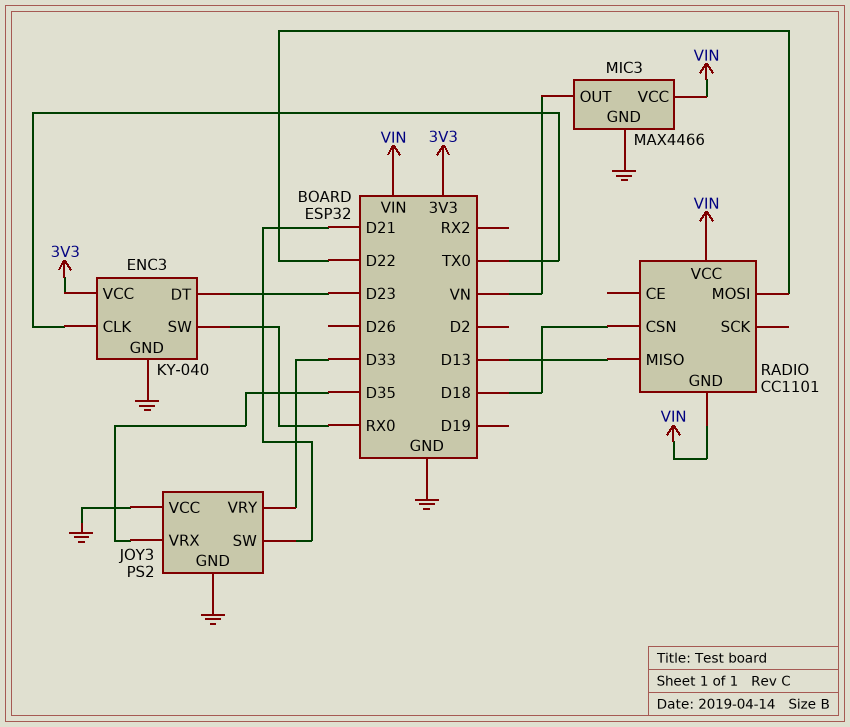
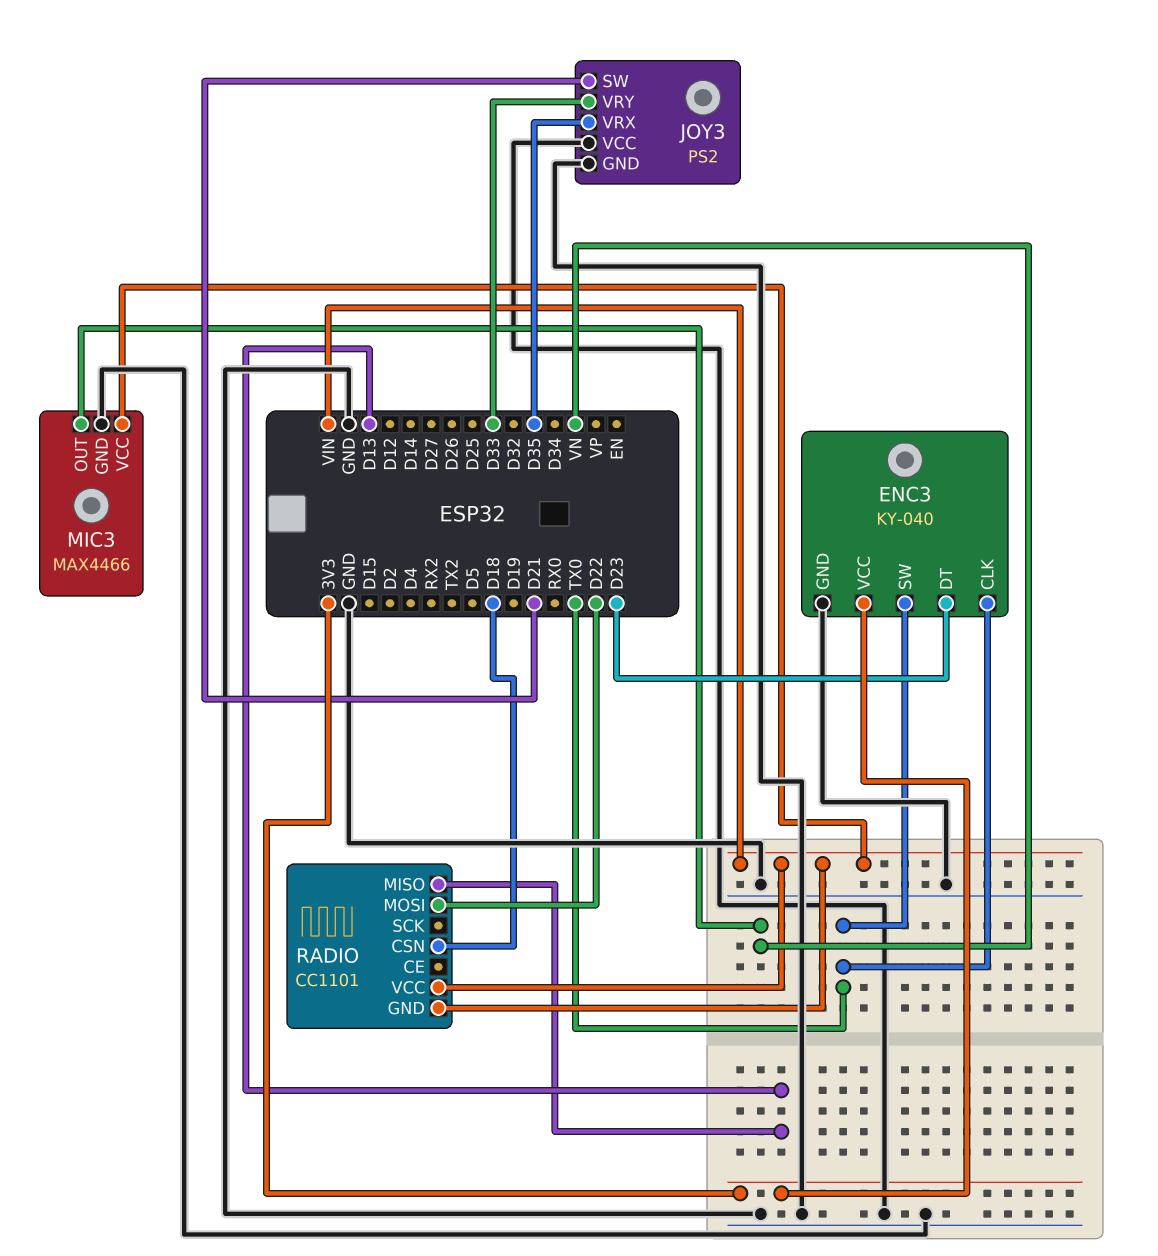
ENC3 pin SW: RX0 -> TX0

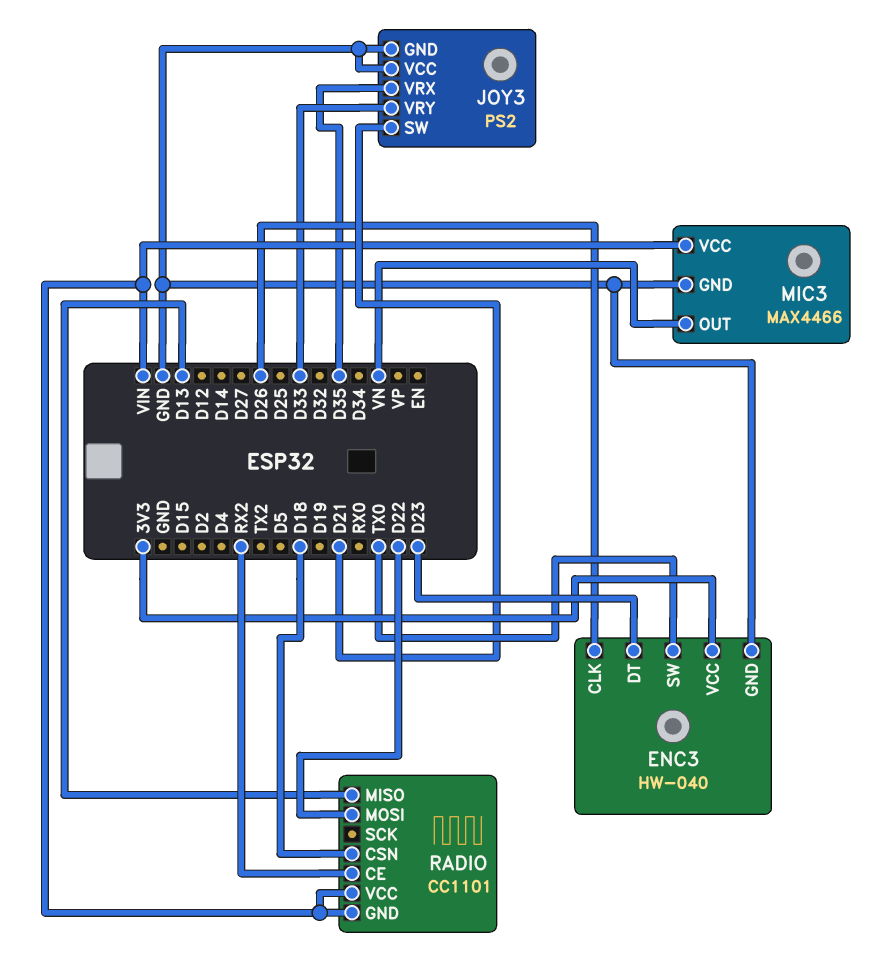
ENC3: KY-040 -> HW-040
ENC3 pin CLK: TX0 -> D26
RADIO pin CE: none -> RX2

